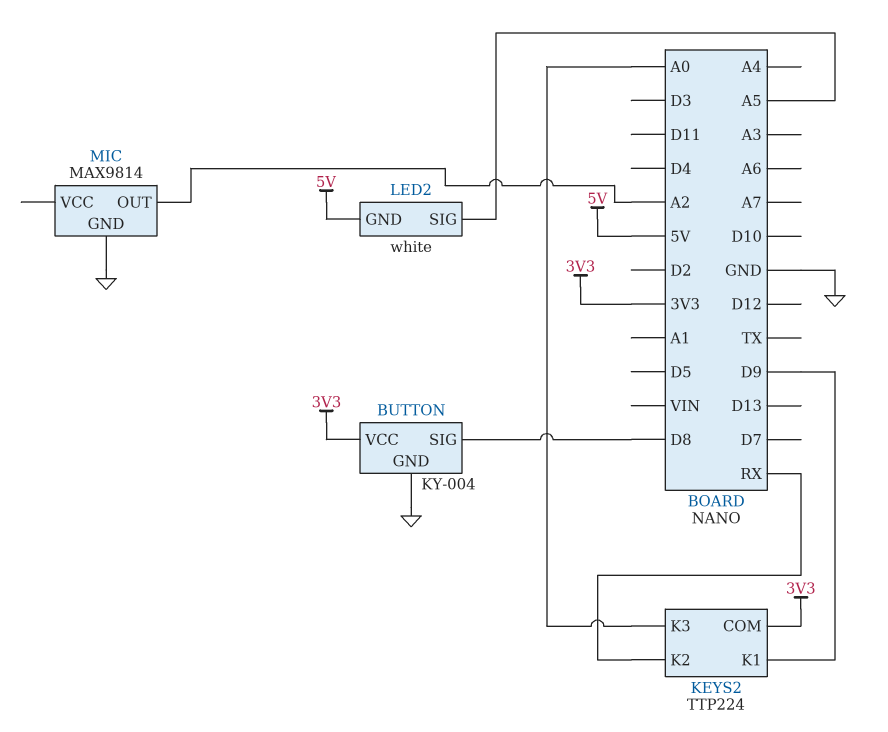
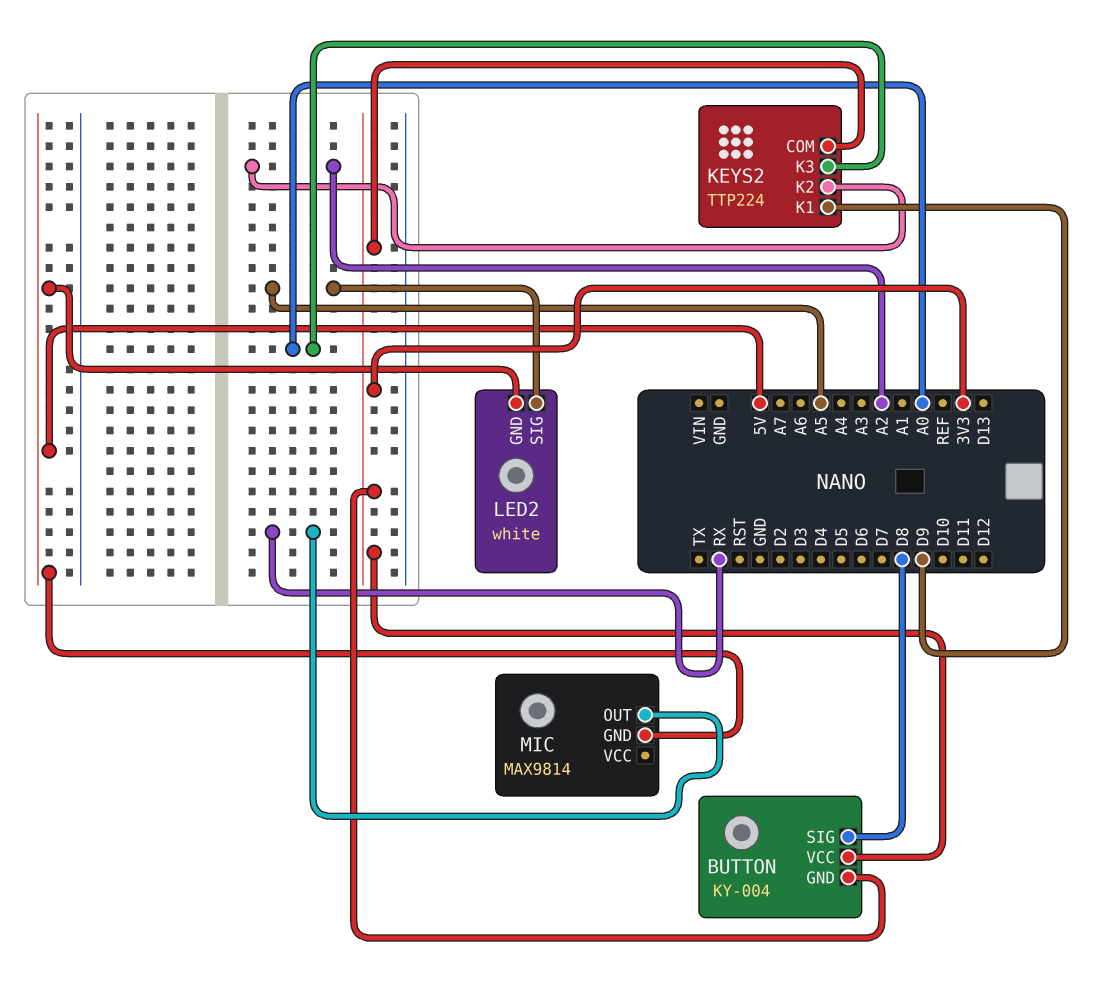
BUTTON pin GND: GND -> 3V3
KEYS2 pin K2: RX -> A2
MIC pin GND: GND -> 5V
MIC pin OUT: A2 -> RX

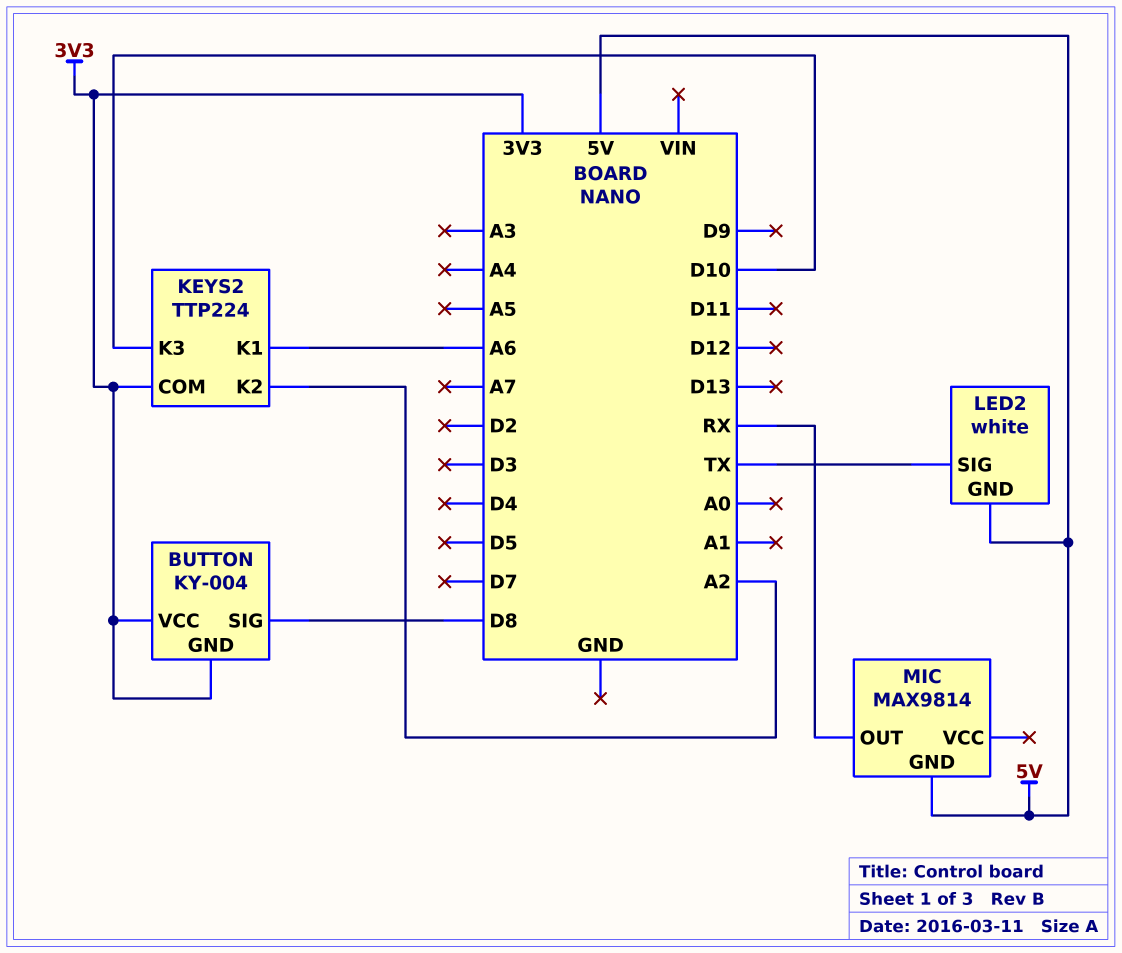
KEYS2 pin K1: D9 -> A6
KEYS2 pin K3: A0 -> D10
LED2 pin SIG: A5 -> TX

